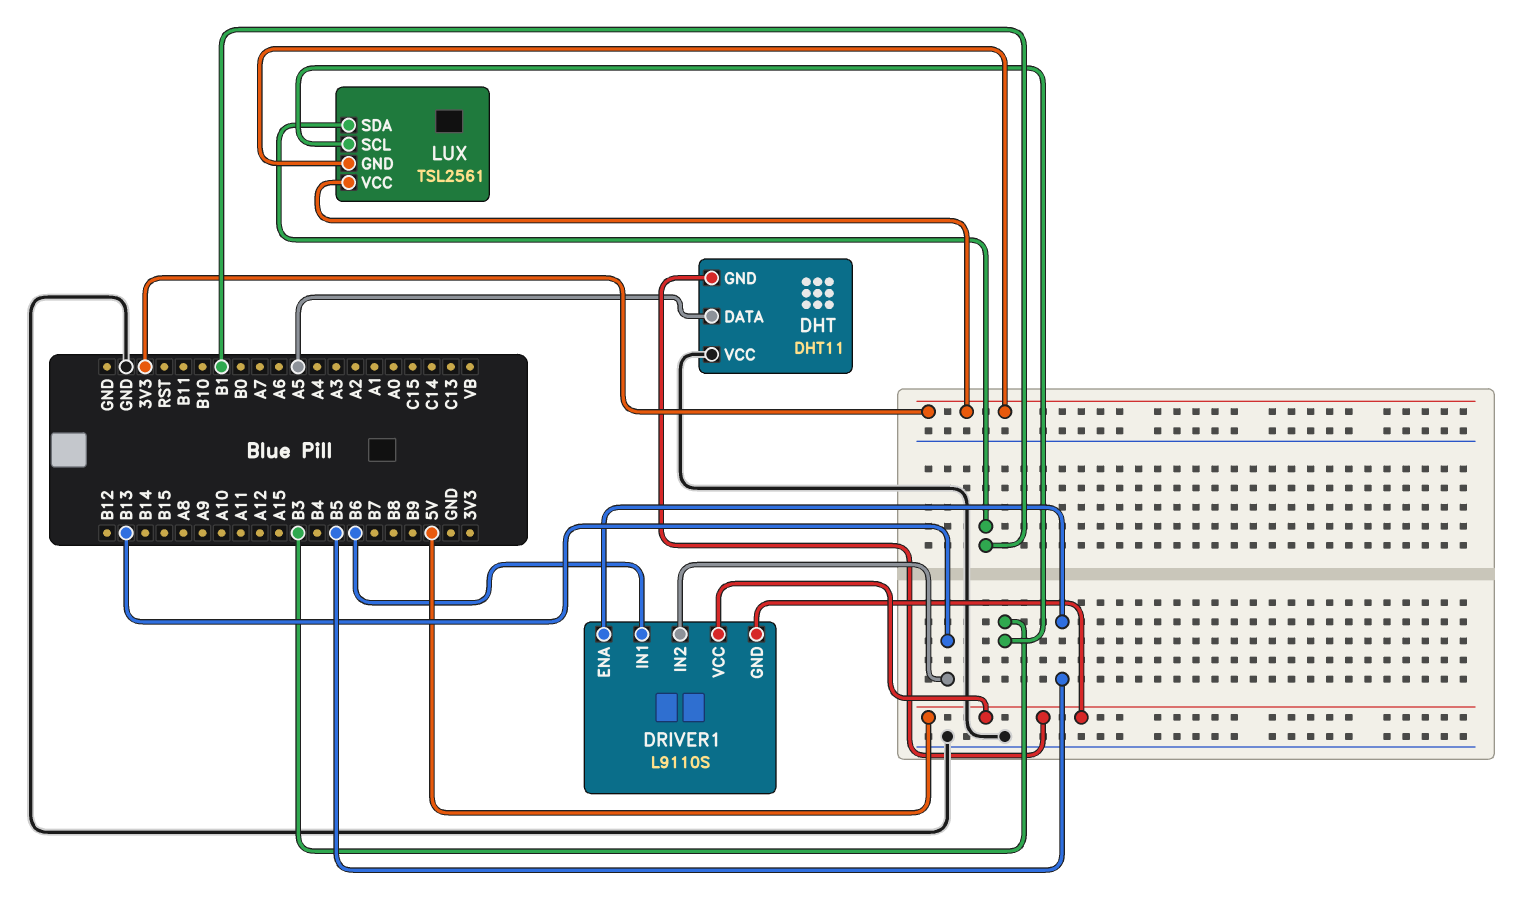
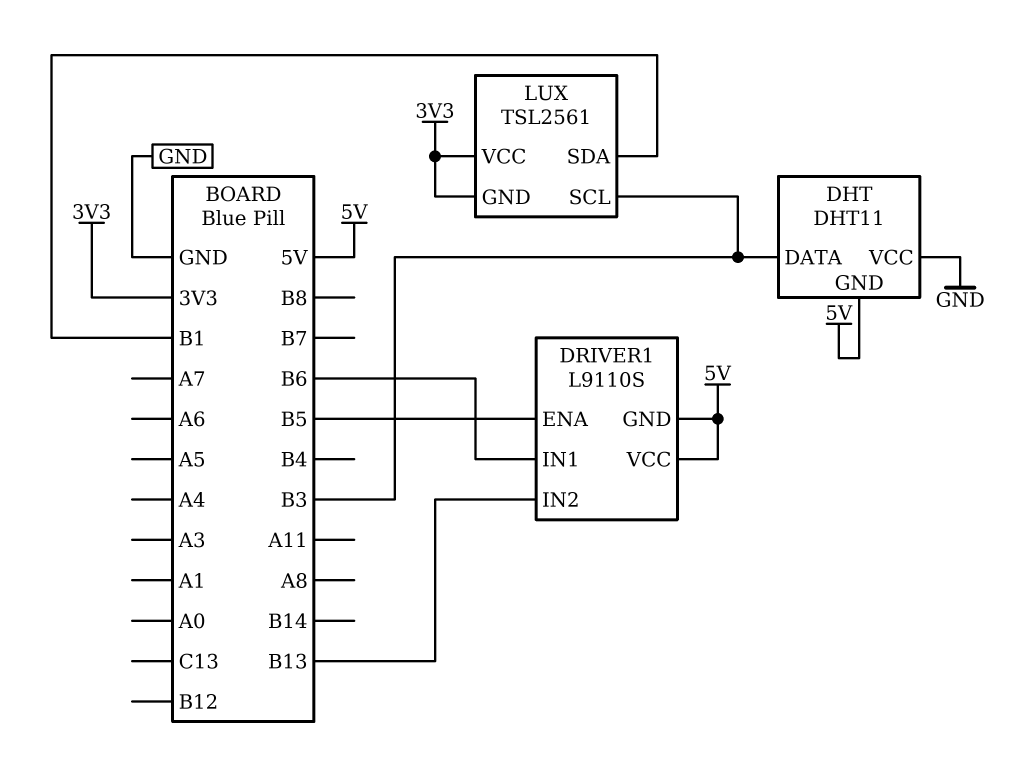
DHT pin DATA: A5 -> B3

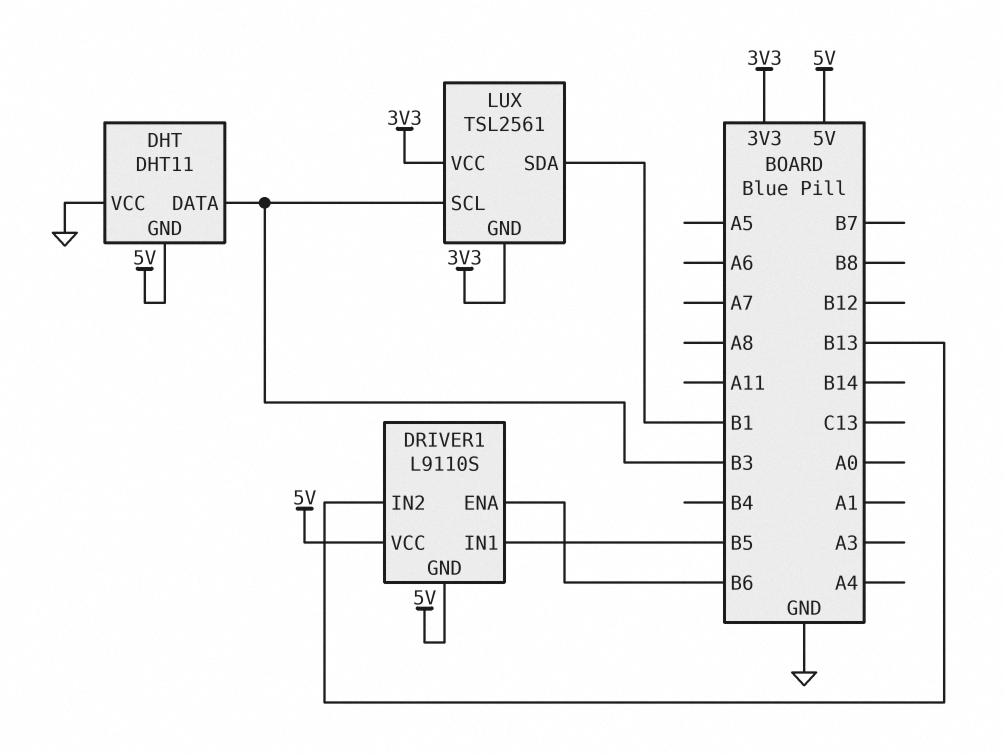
DRIVER1 pin ENA: B5 -> B6
DRIVER1 pin IN1: B6 -> B5

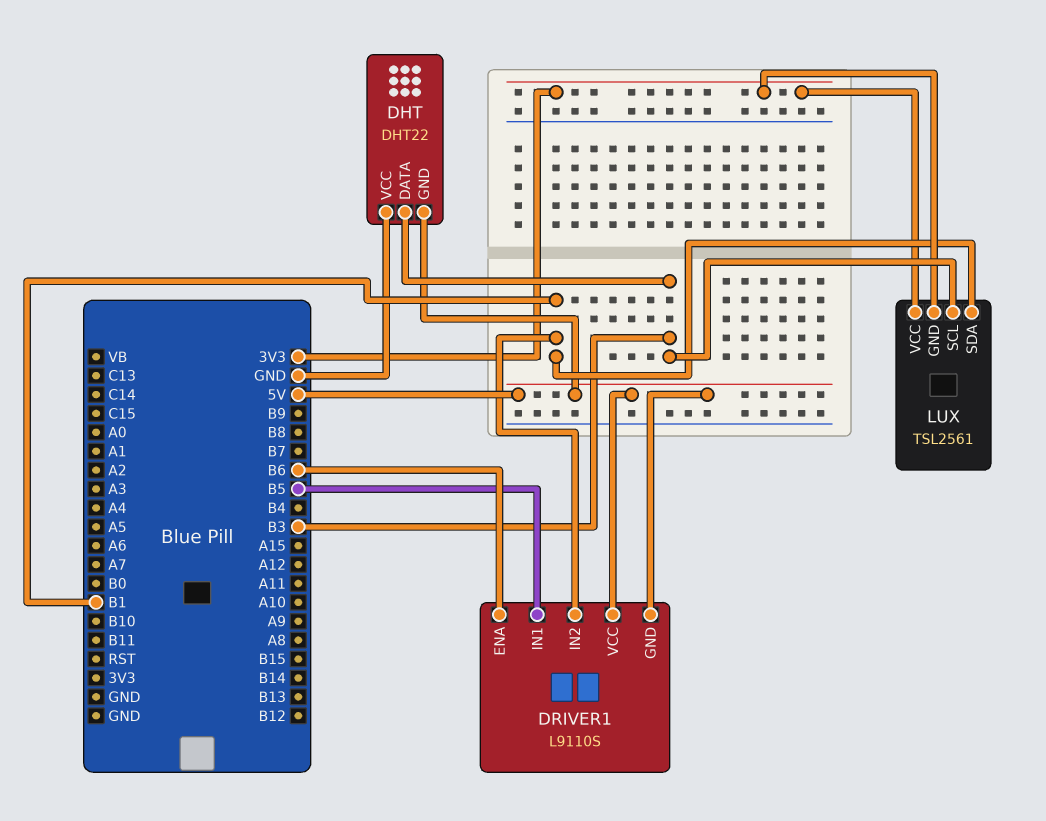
DHT: DHT11 -> DHT22
DRIVER1 pin IN2: B13 -> B1

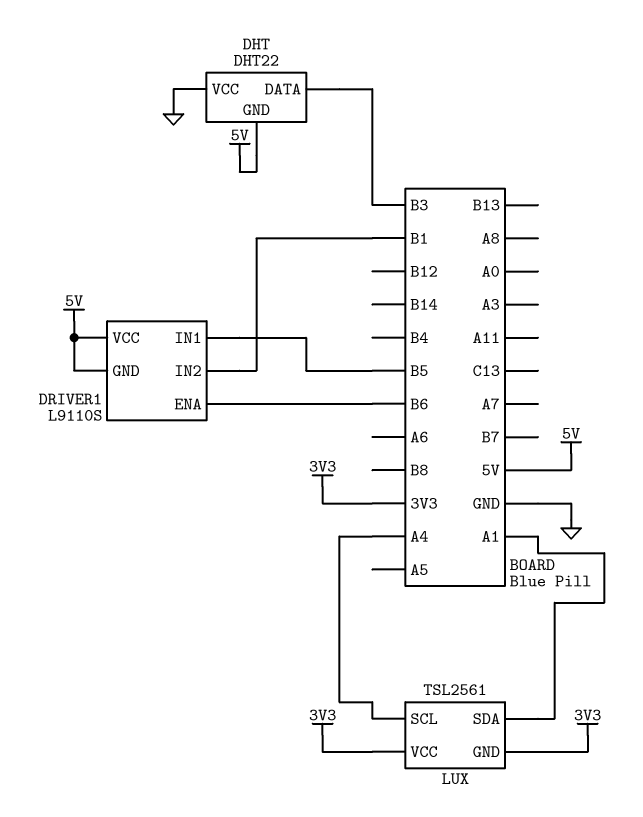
LUX pin SCL: B3 -> A4
LUX pin SDA: B1 -> A1

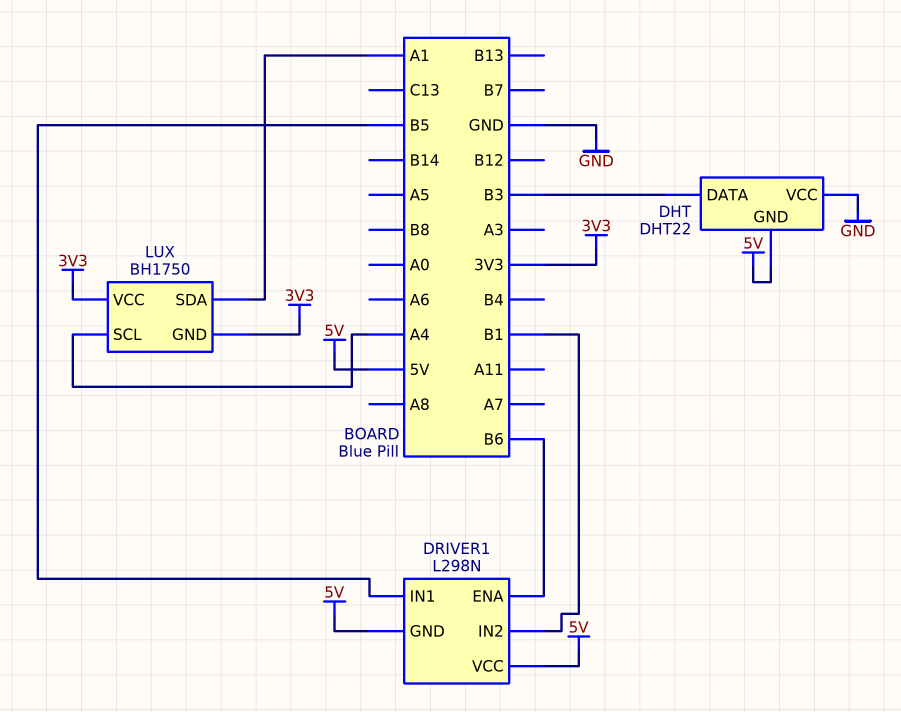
DRIVER1: L9110S -> L298N
LUX: TSL2561 -> BH1750

